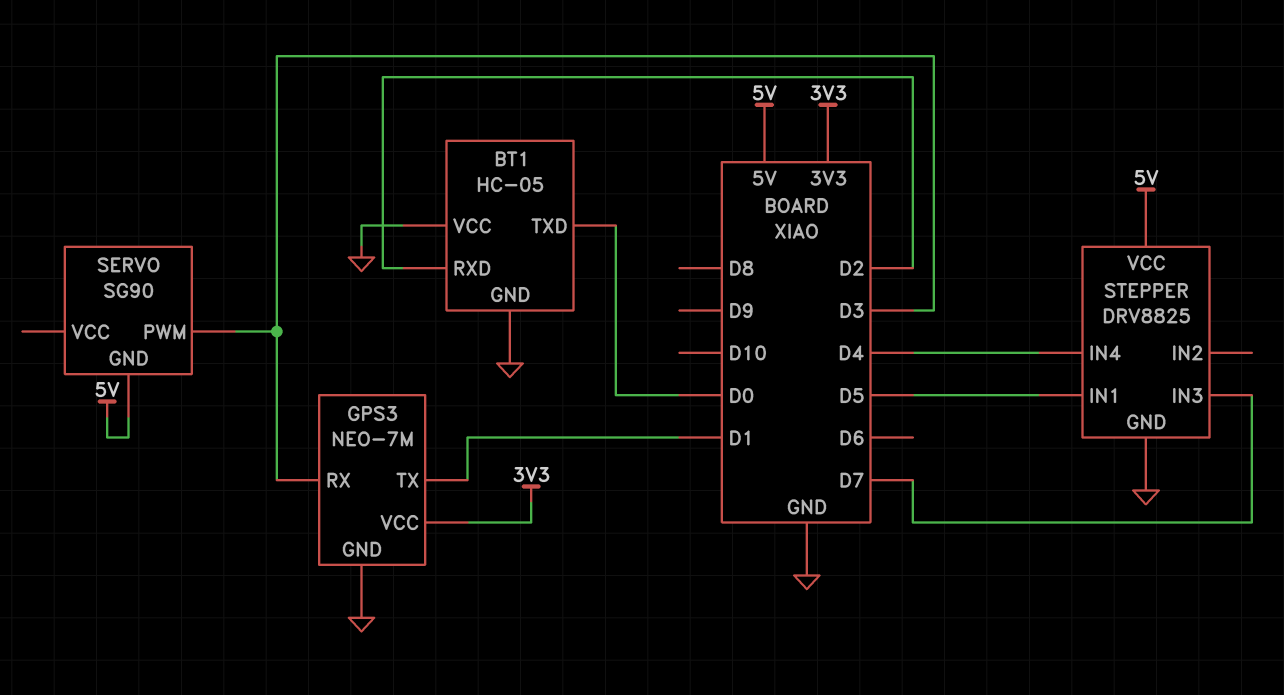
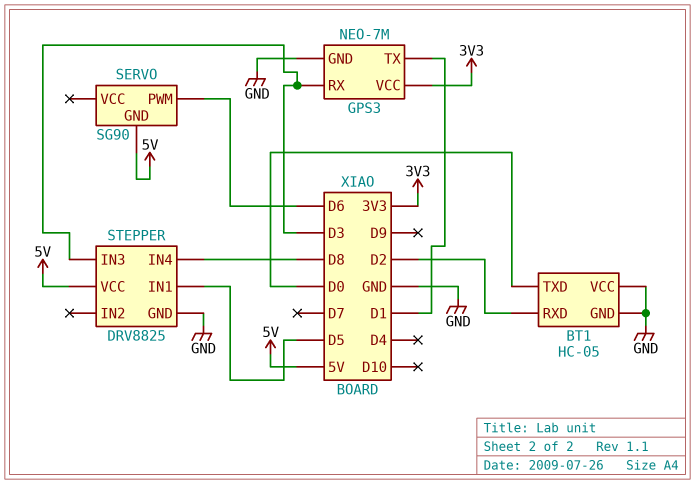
SERVO pin PWM: D3 -> D6
STEPPER pin IN3: D7 -> D3
STEPPER pin IN4: D4 -> D8

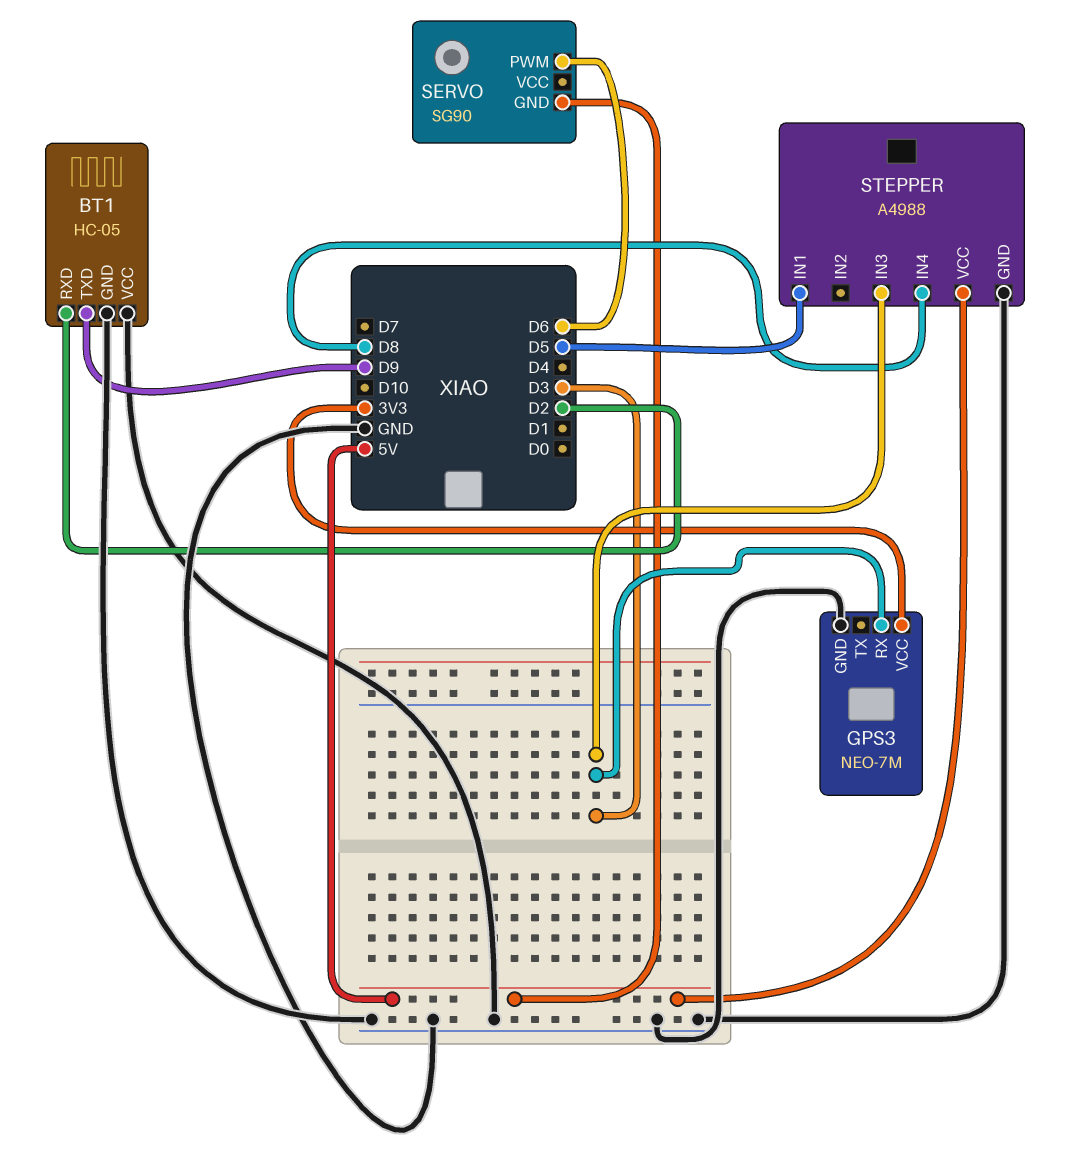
BT1 pin TXD: D0 -> D9
GPS3 pin TX: D1 -> none
STEPPER: DRV8825 -> A4988

